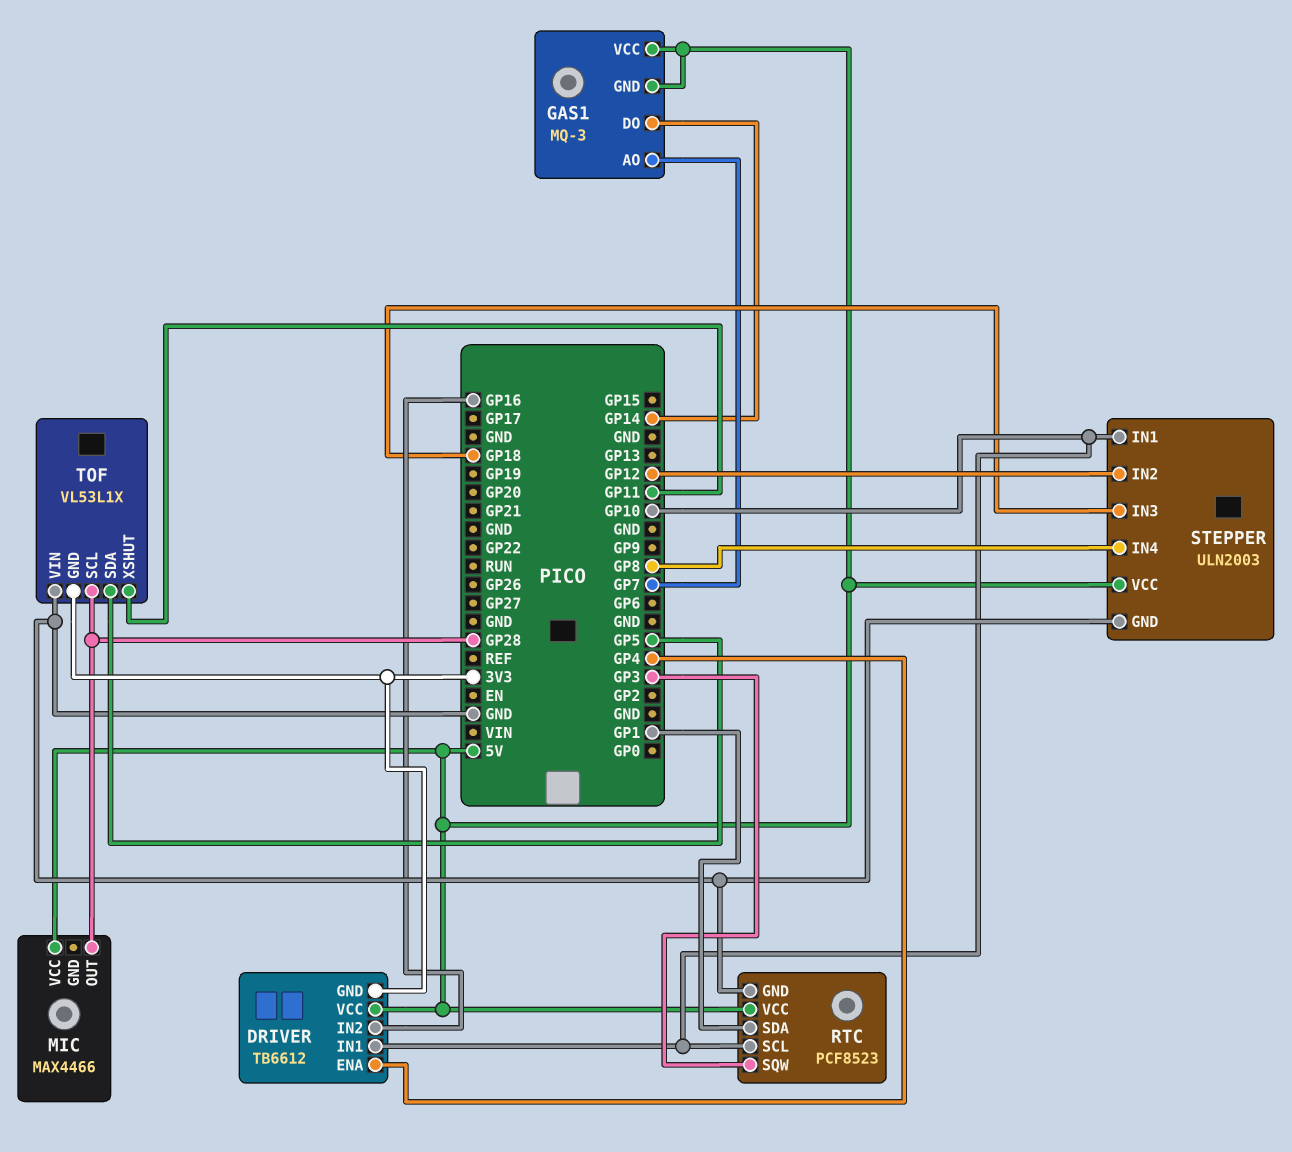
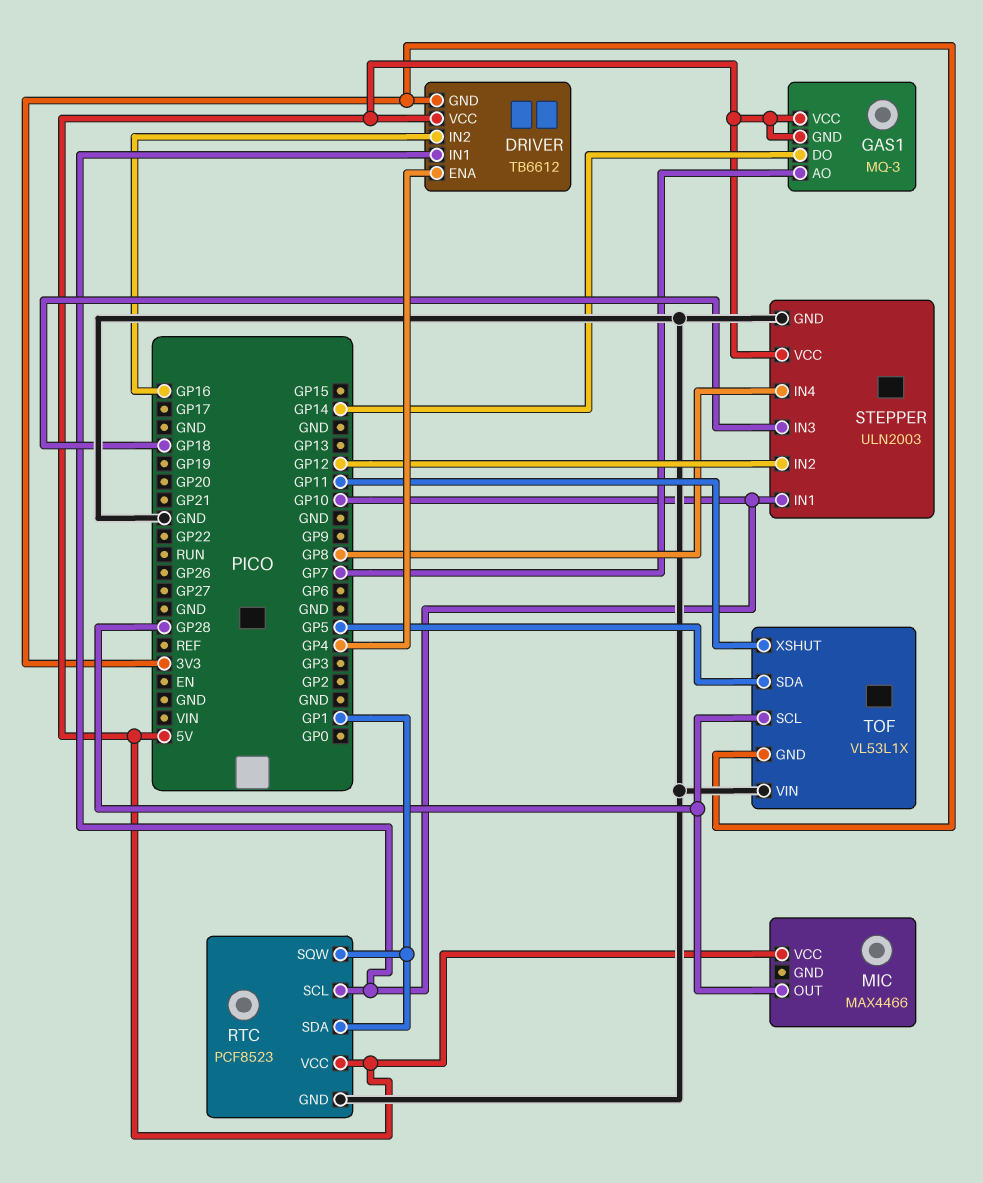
RTC pin SQW: GP3 -> GP1

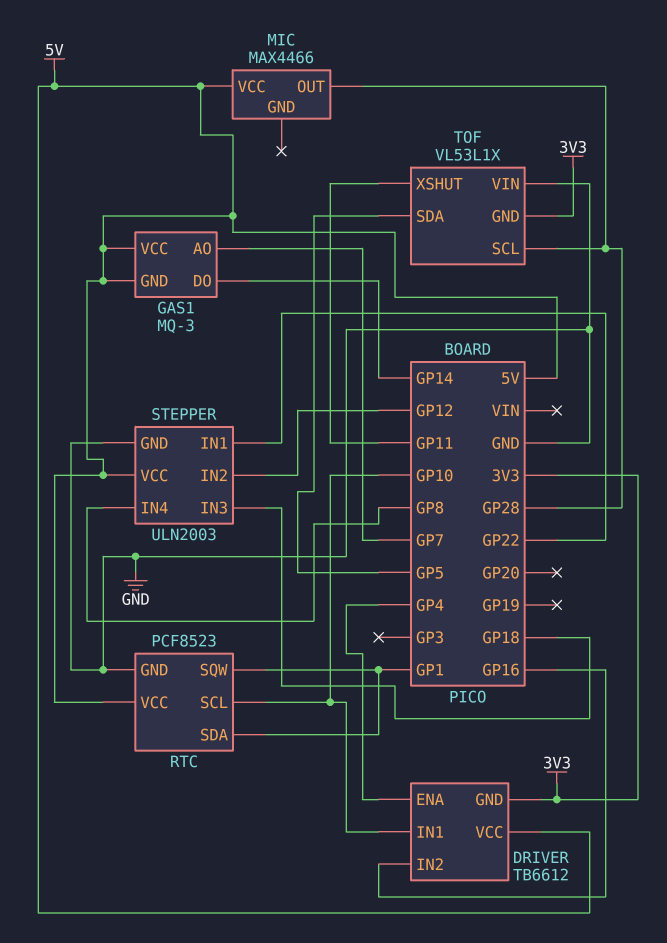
STEPPER pin IN1: GP10 -> GP22

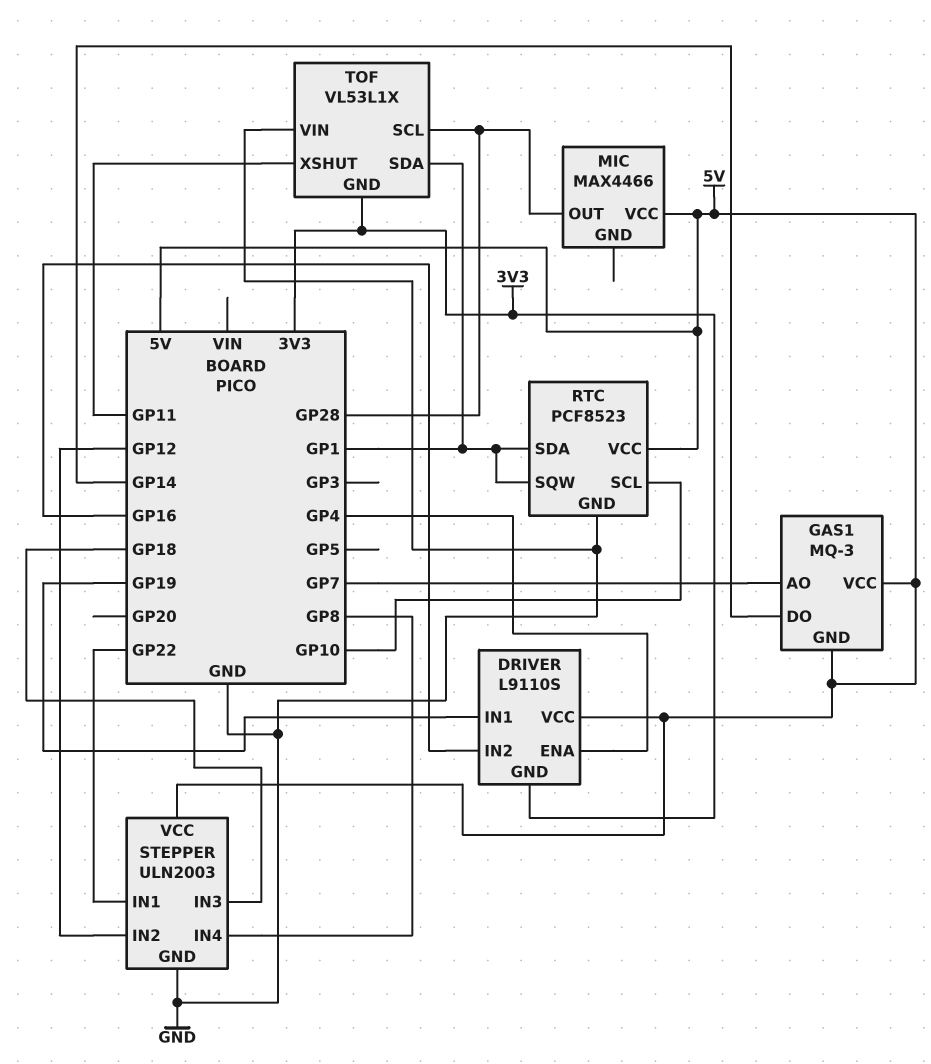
DRIVER: TB6612 -> L9110S
DRIVER pin IN1: GP10 -> GP19
TOF pin SDA: GP5 -> GP1

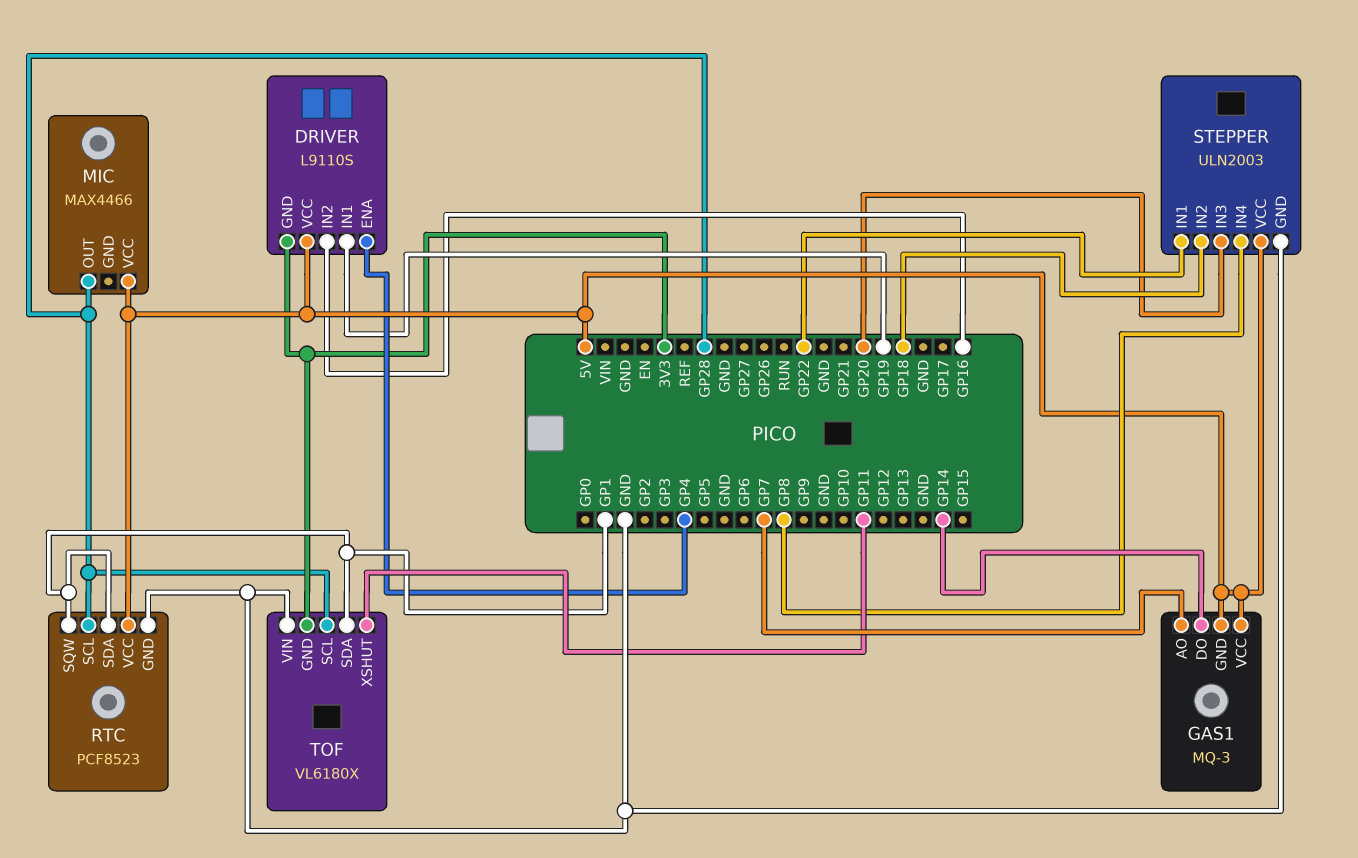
RTC pin SCL: GP10 -> GP28
STEPPER pin IN2: GP12 -> GP18
STEPPER pin IN3: GP18 -> GP20
TOF: VL53L1X -> VL6180X

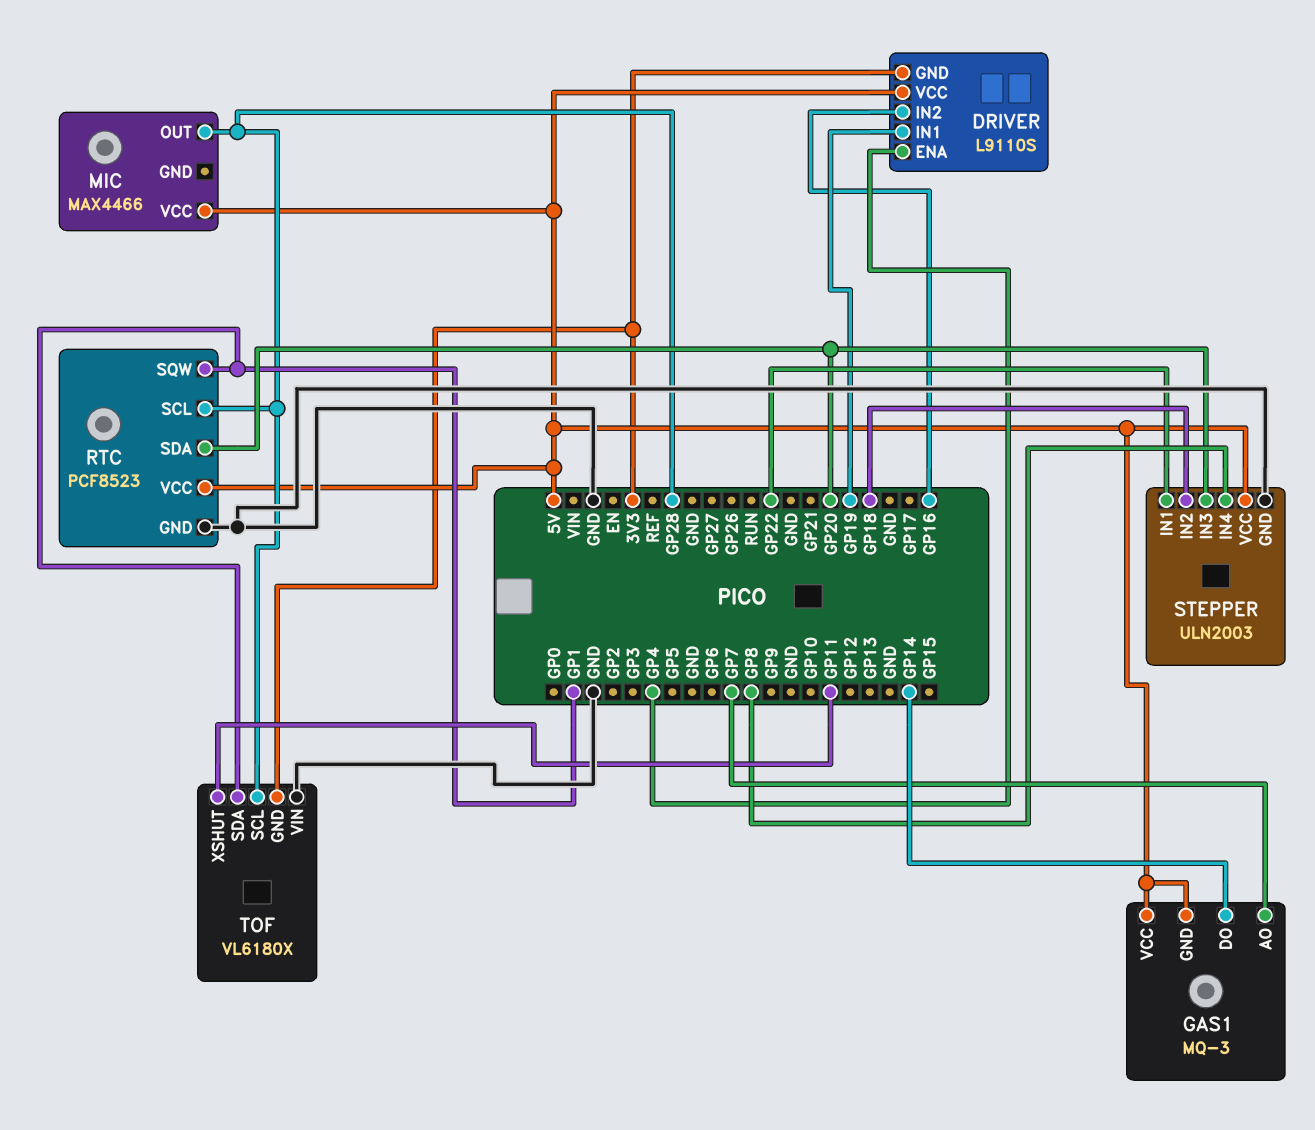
RTC pin SDA: GP1 -> GP20

